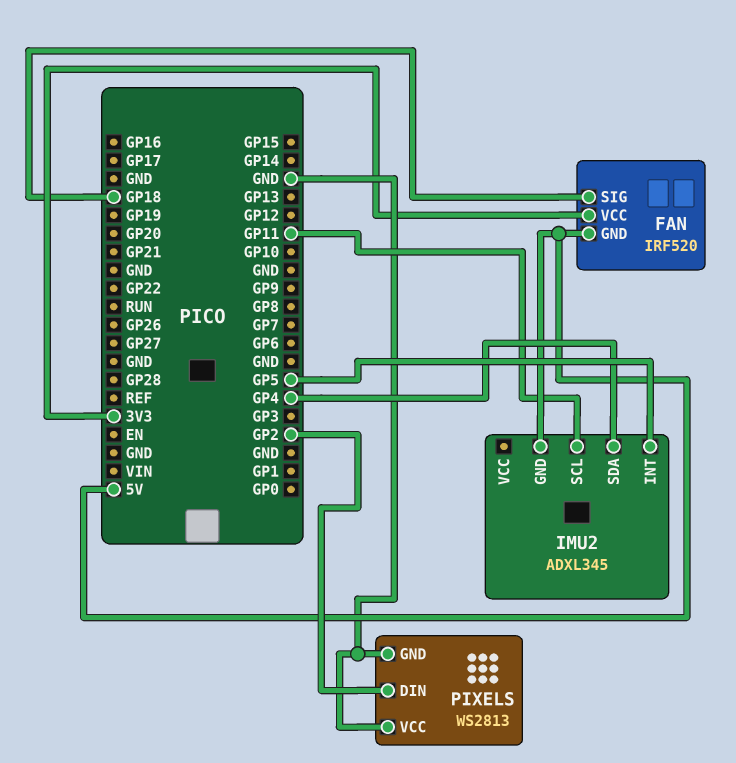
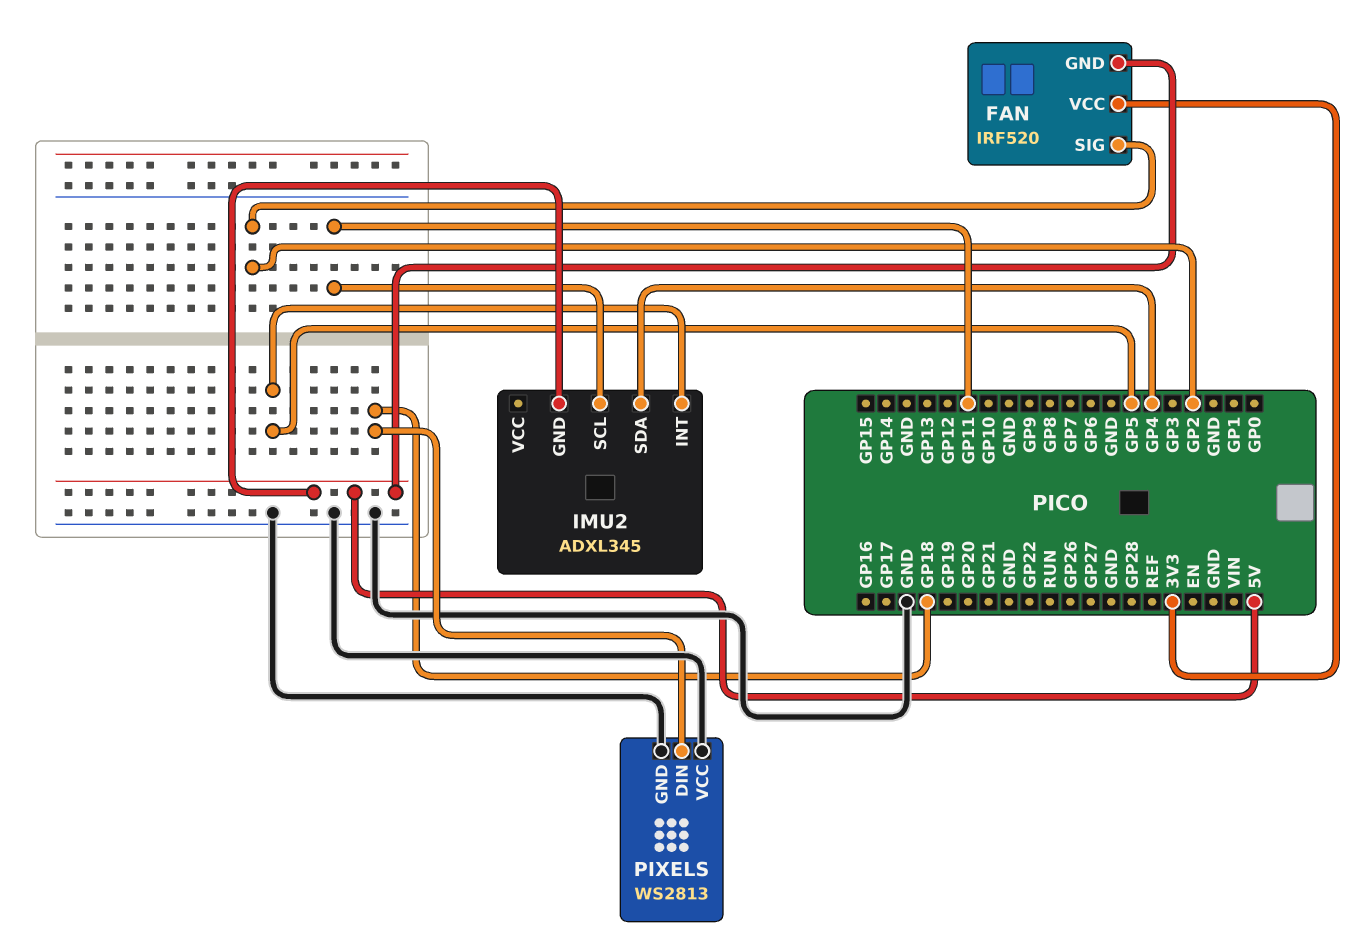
FAN pin SIG: GP18 -> GP2
PIXELS pin DIN: GP2 -> GP18

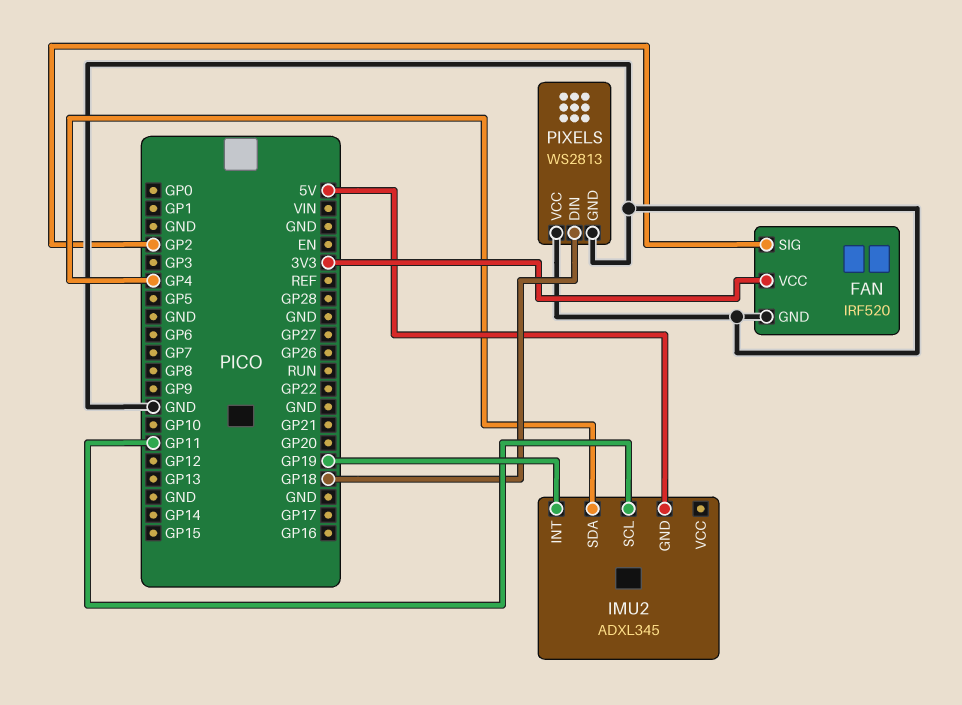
FAN pin GND: 5V -> GND
IMU2 pin INT: GP5 -> GP19

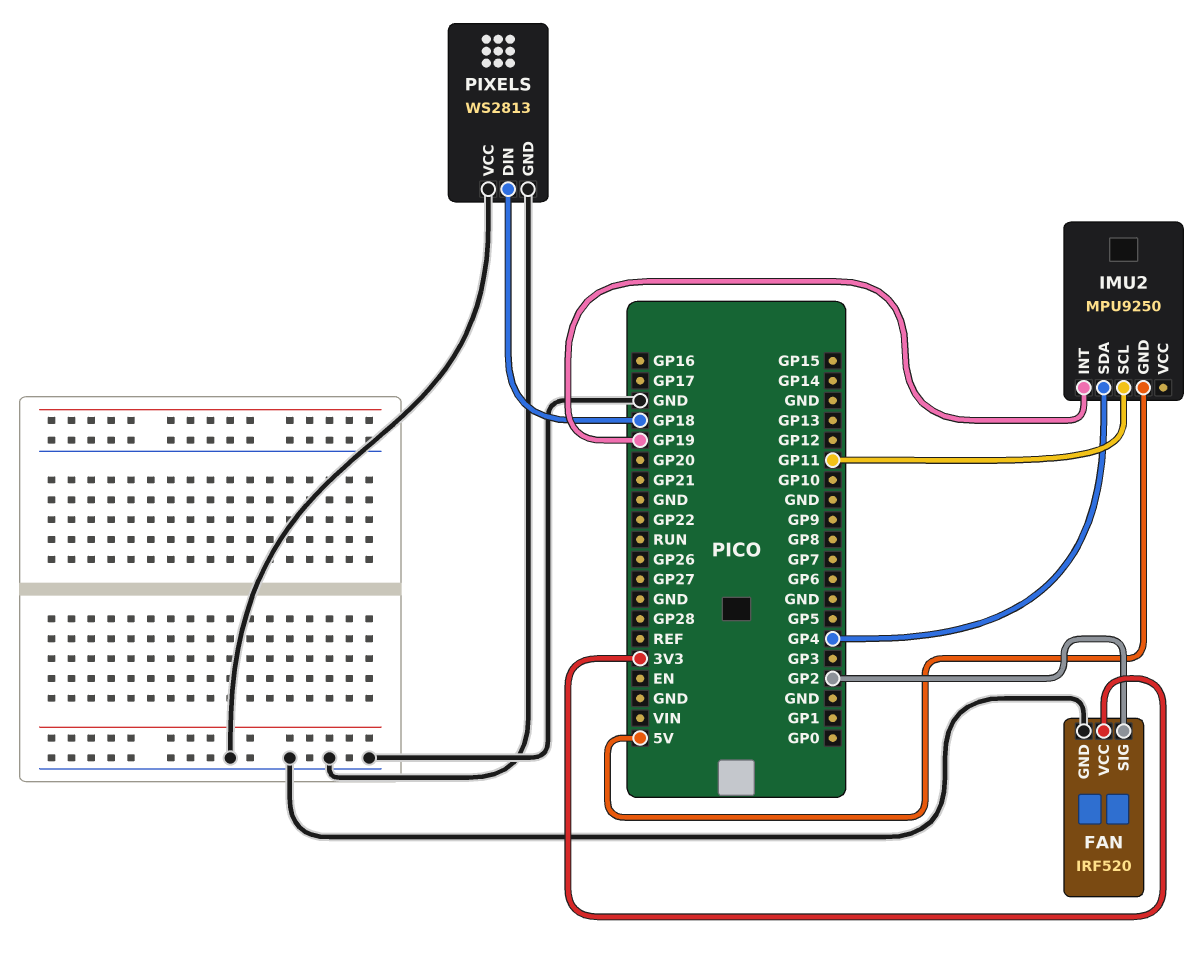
IMU2: ADXL345 -> MPU9250

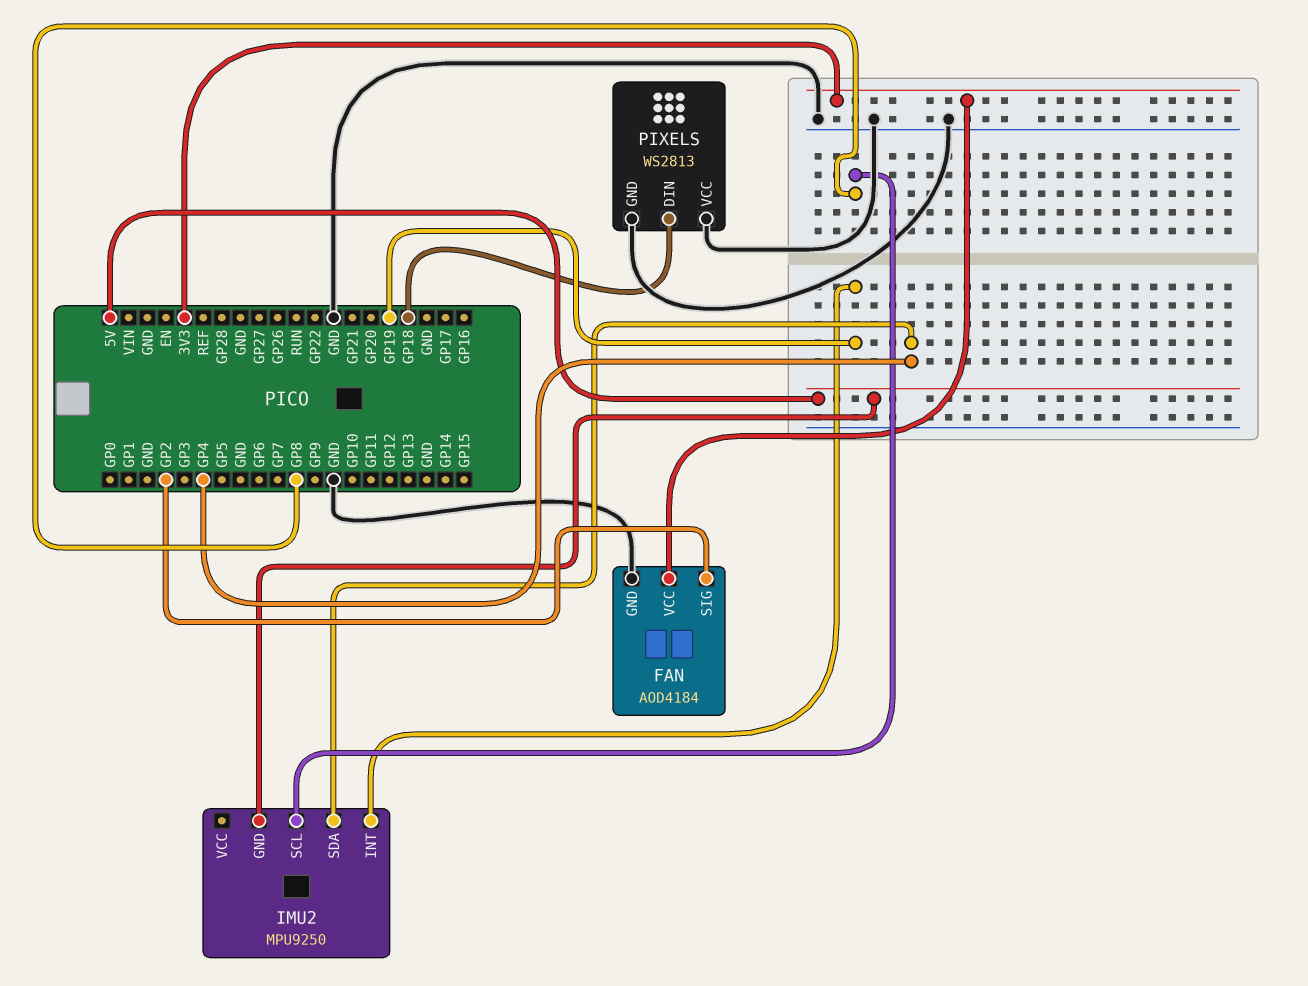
FAN: IRF520 -> AOD4184
IMU2 pin SCL: GP11 -> GP8

